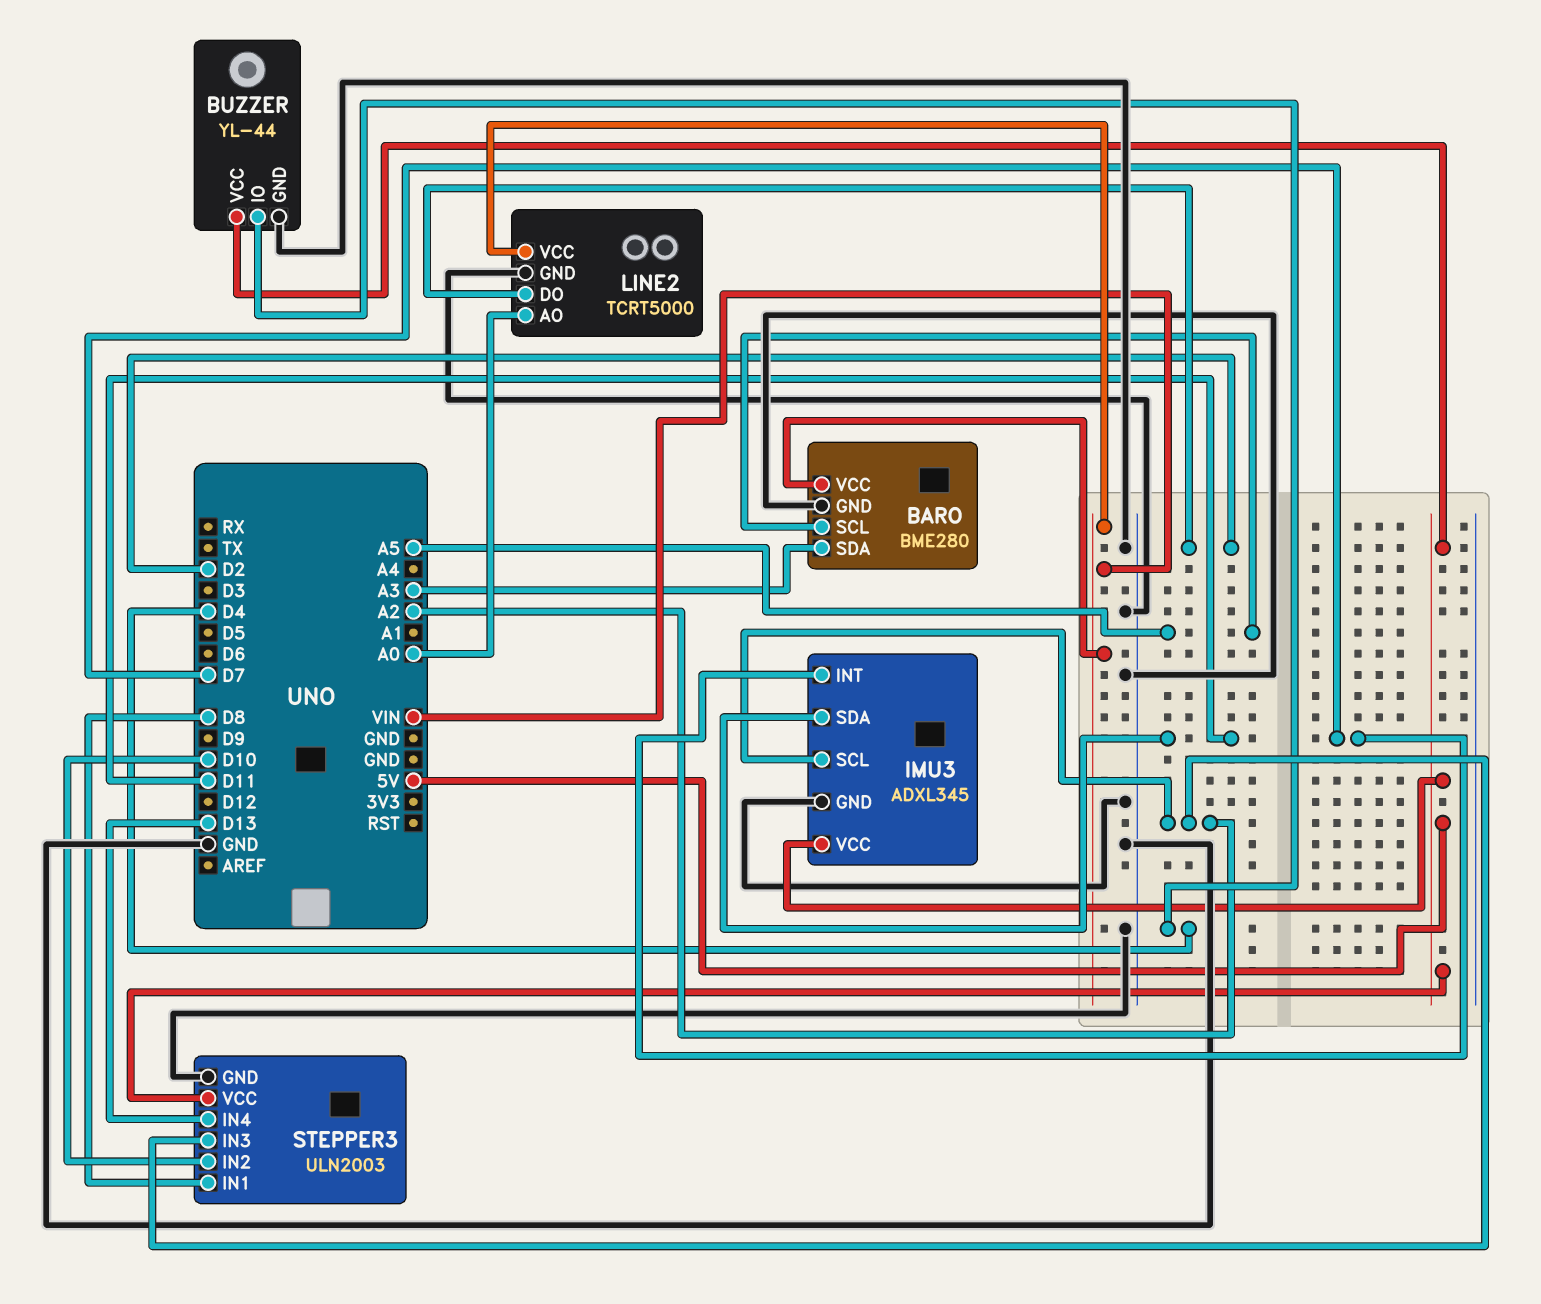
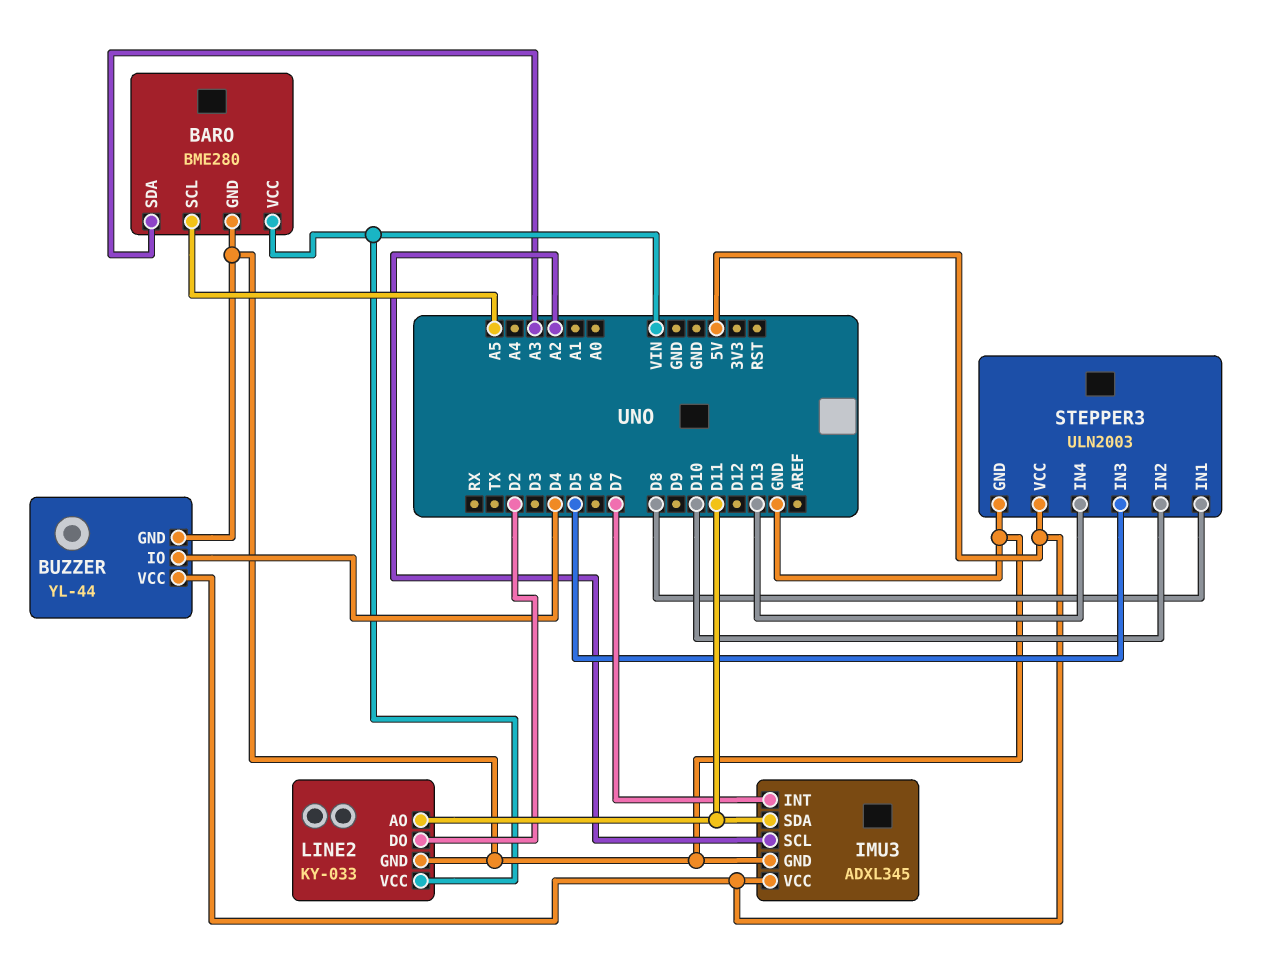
LINE2: TCRT5000 -> KY-033
LINE2 pin AO: A0 -> D11
STEPPER3 pin IN3: A2 -> D5

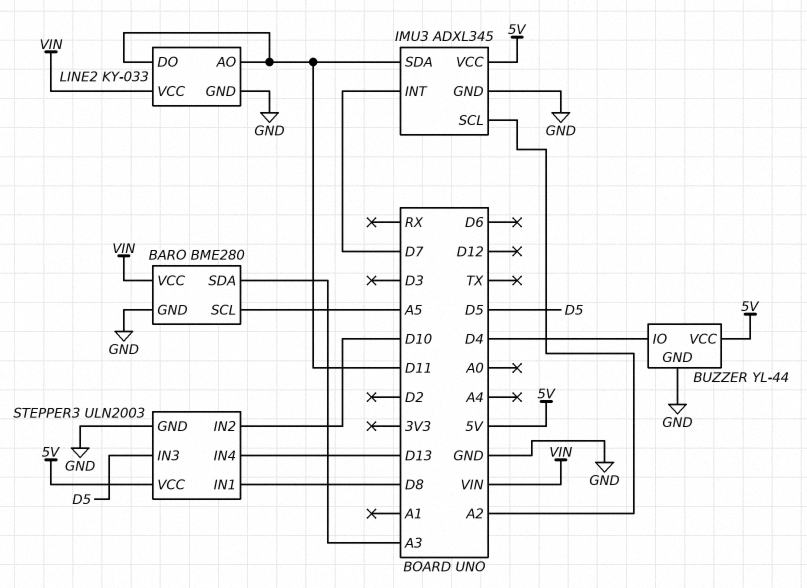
LINE2 pin DO: D2 -> D11

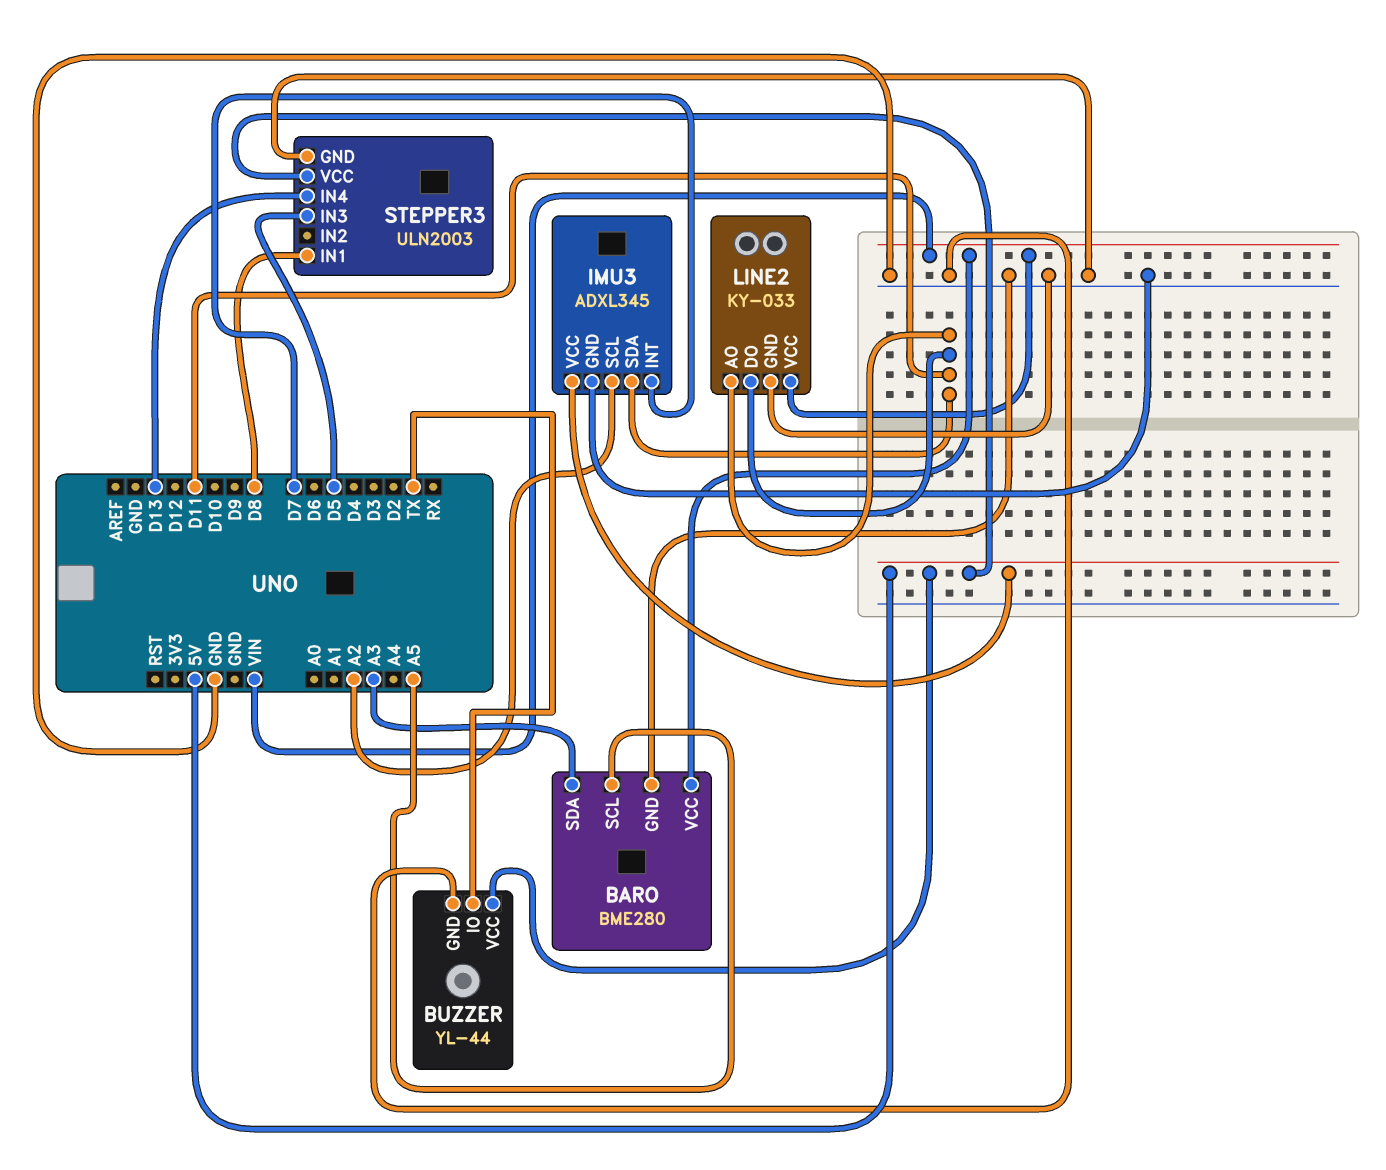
BUZZER pin IO: D4 -> TX
STEPPER3 pin IN2: D10 -> none

